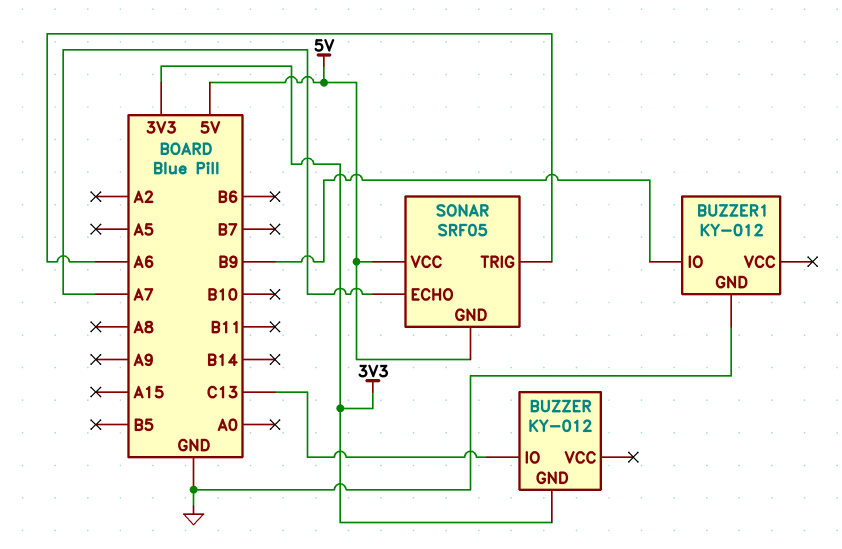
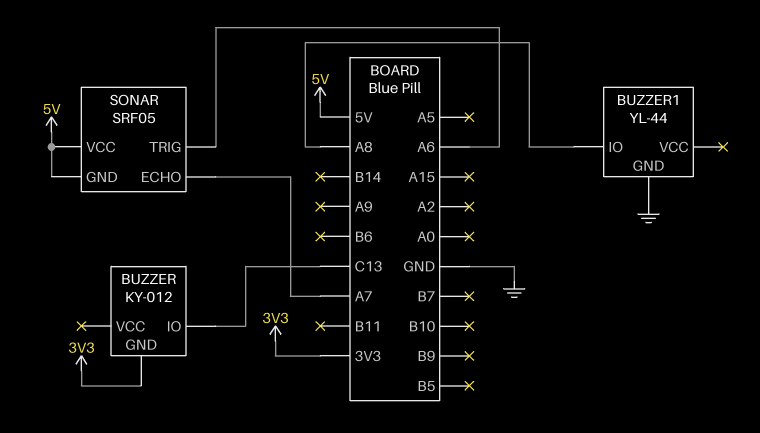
BUZZER1: KY-012 -> YL-44
BUZZER1 pin IO: B9 -> A8

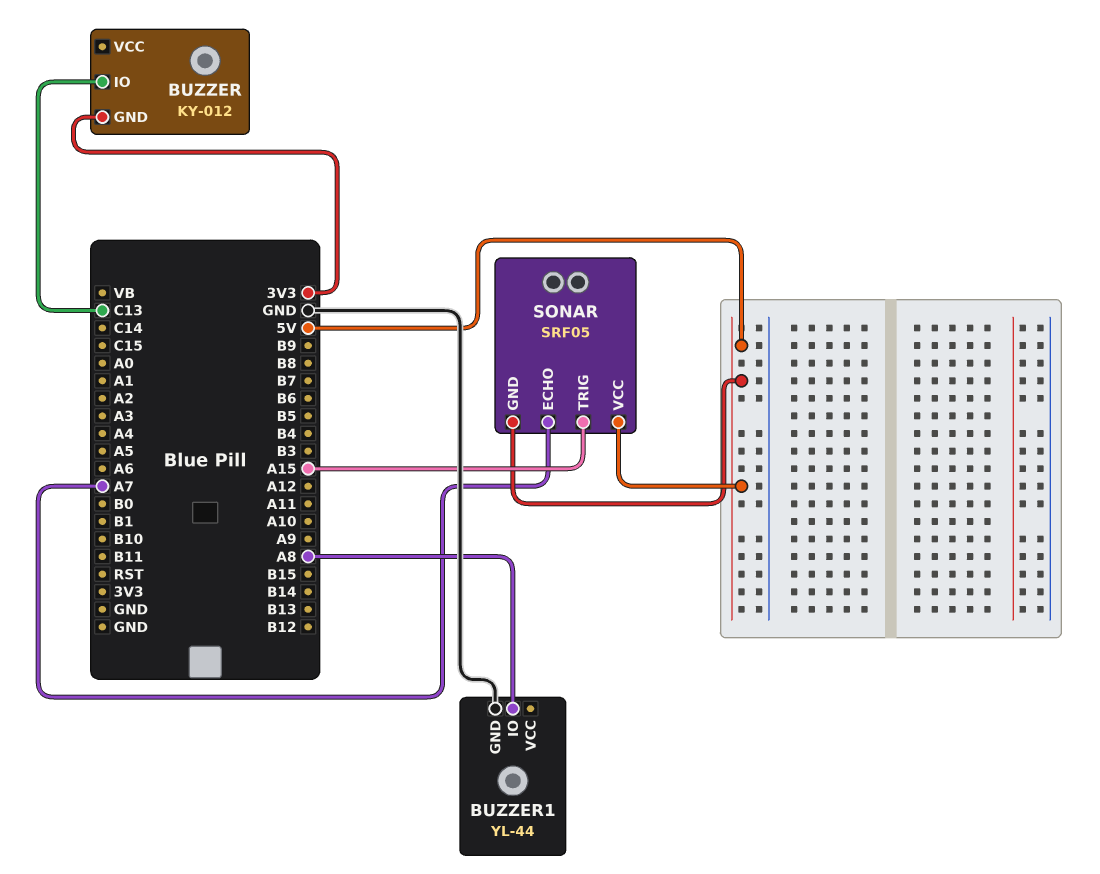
SONAR pin TRIG: A6 -> A15

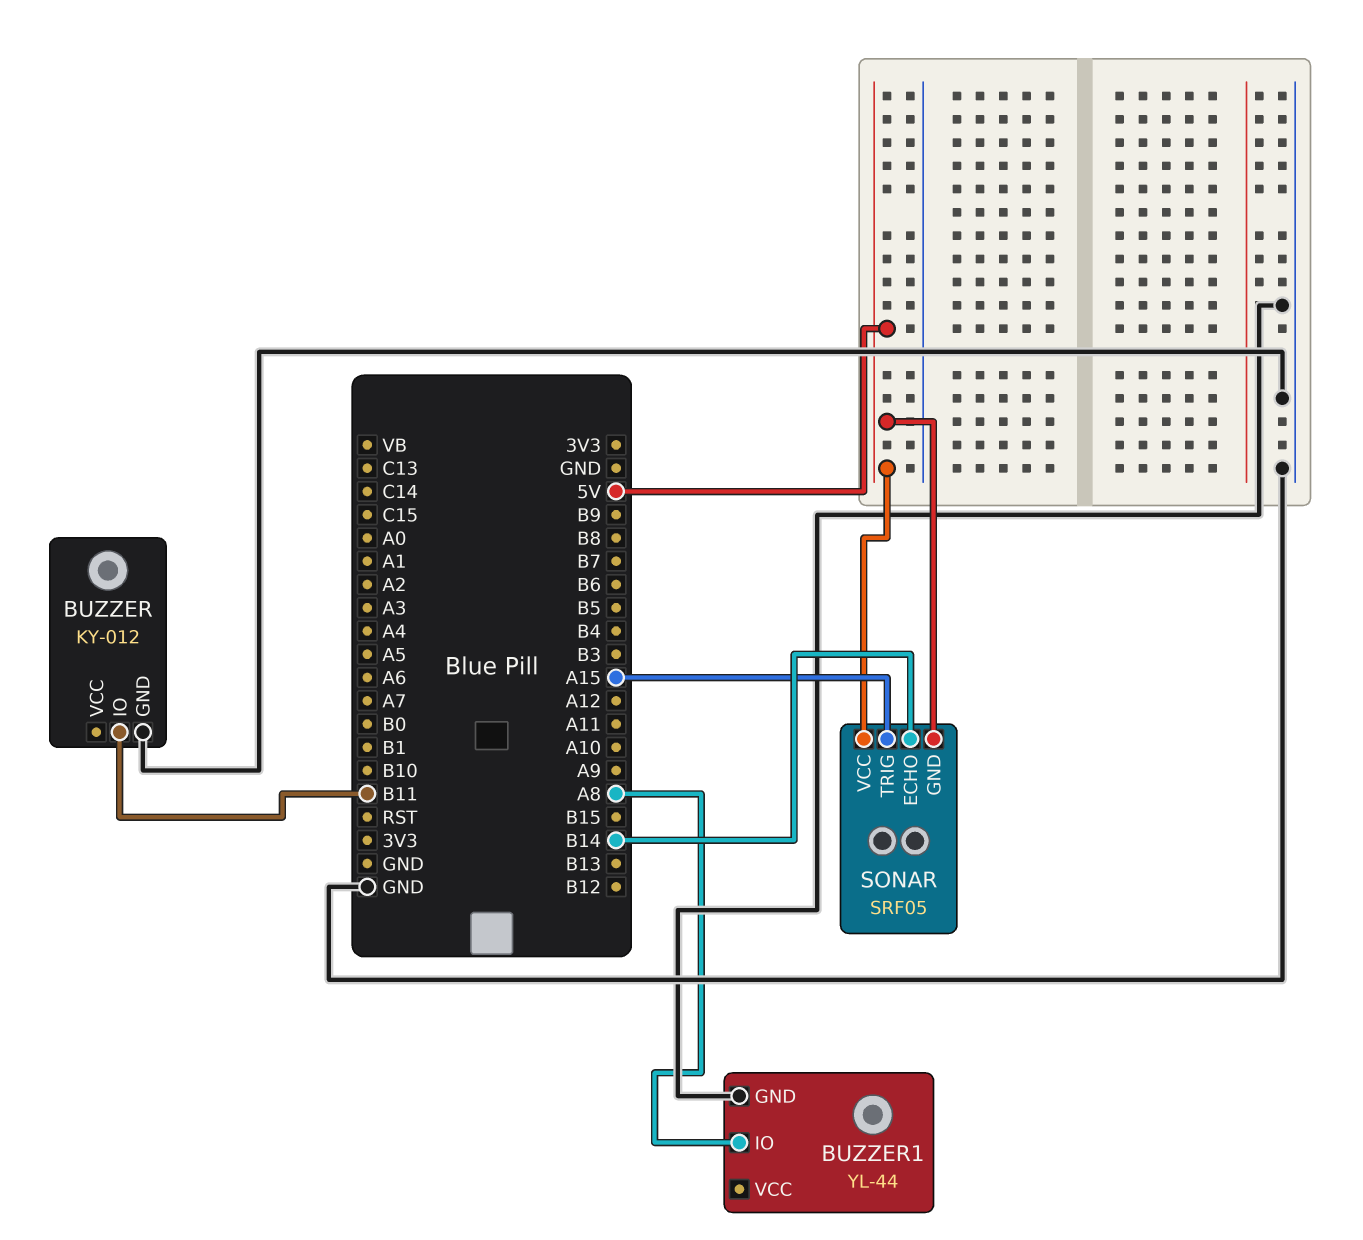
BUZZER pin GND: 3V3 -> GND
BUZZER pin IO: C13 -> B11
SONAR pin ECHO: A7 -> B14

